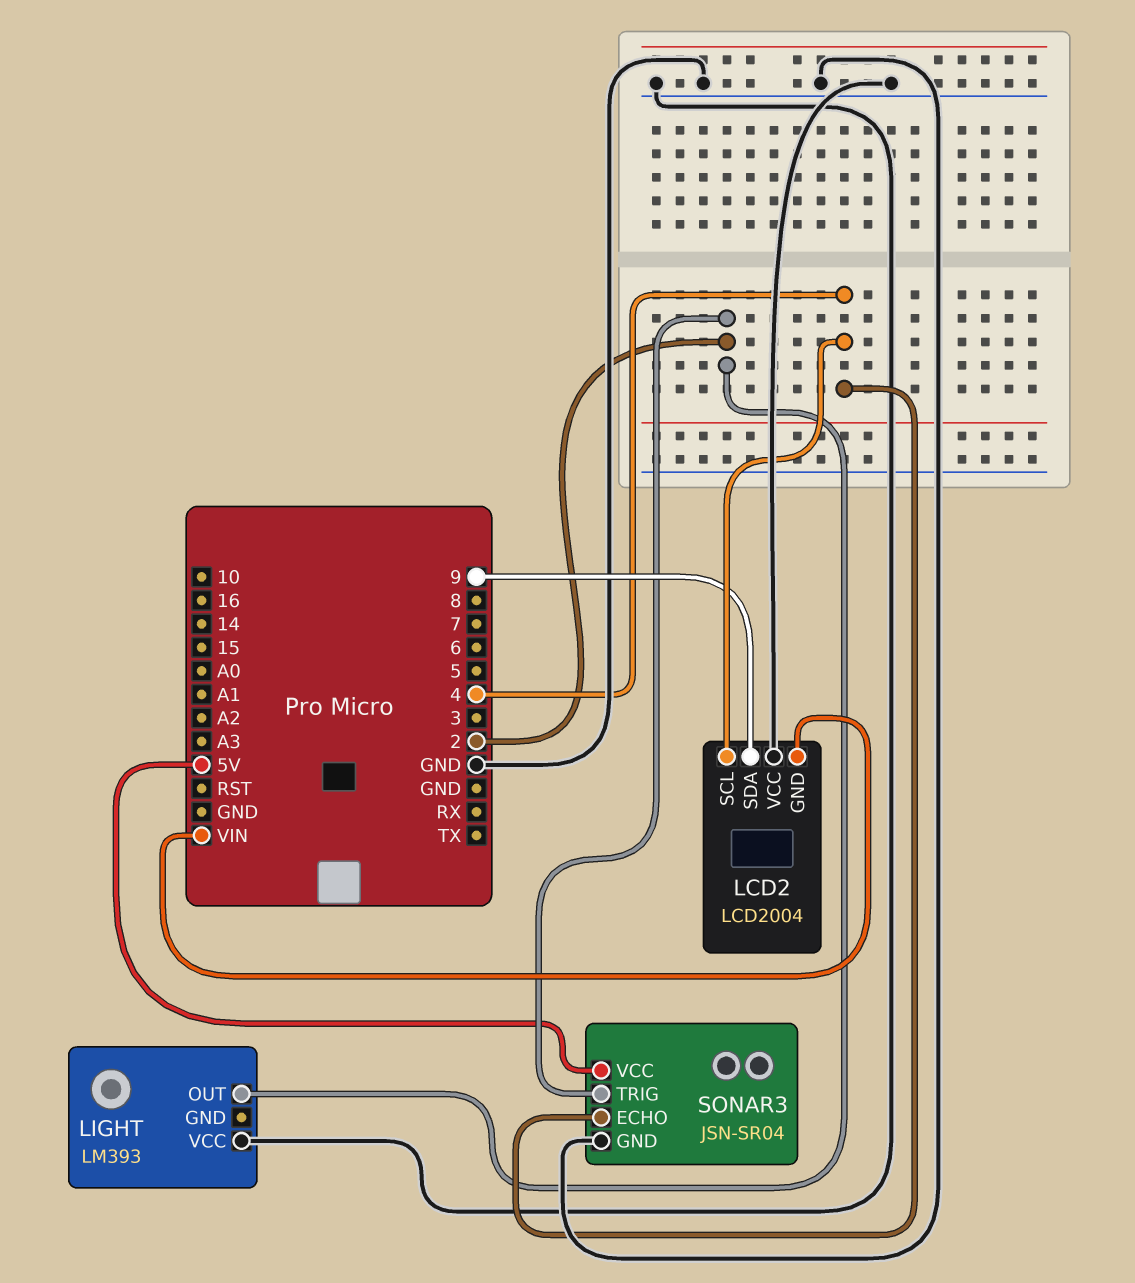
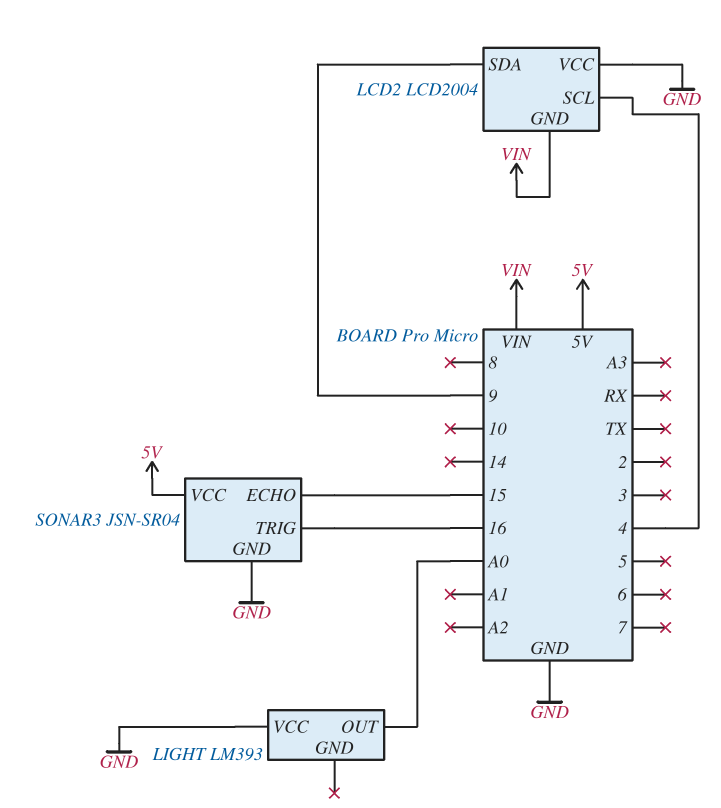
LIGHT pin OUT: 2 -> A0
SONAR3 pin ECHO: 4 -> 15
SONAR3 pin TRIG: 2 -> 16

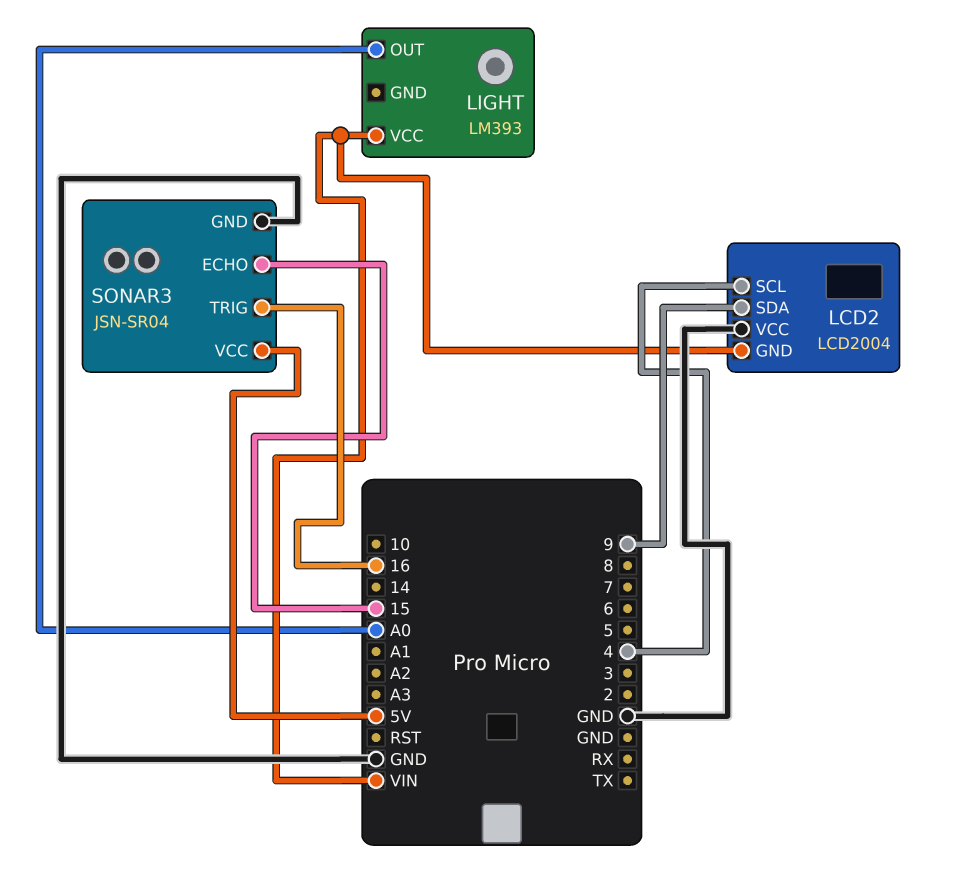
LIGHT pin VCC: GND -> VIN

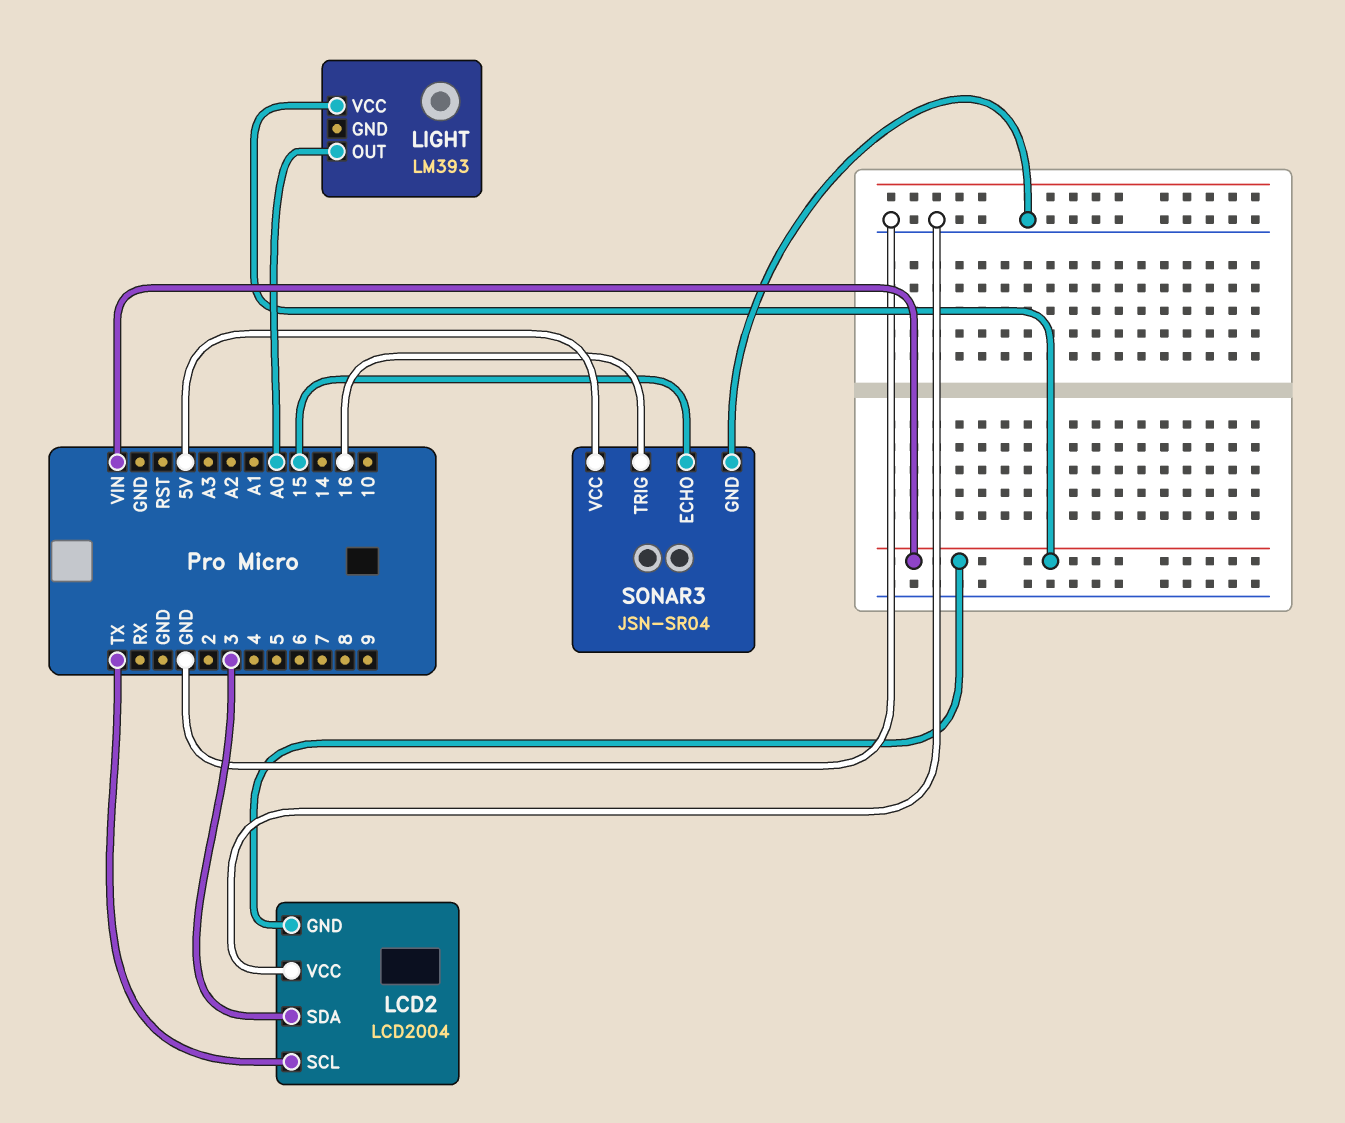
LCD2 pin SCL: 4 -> TX
LCD2 pin SDA: 9 -> 3

